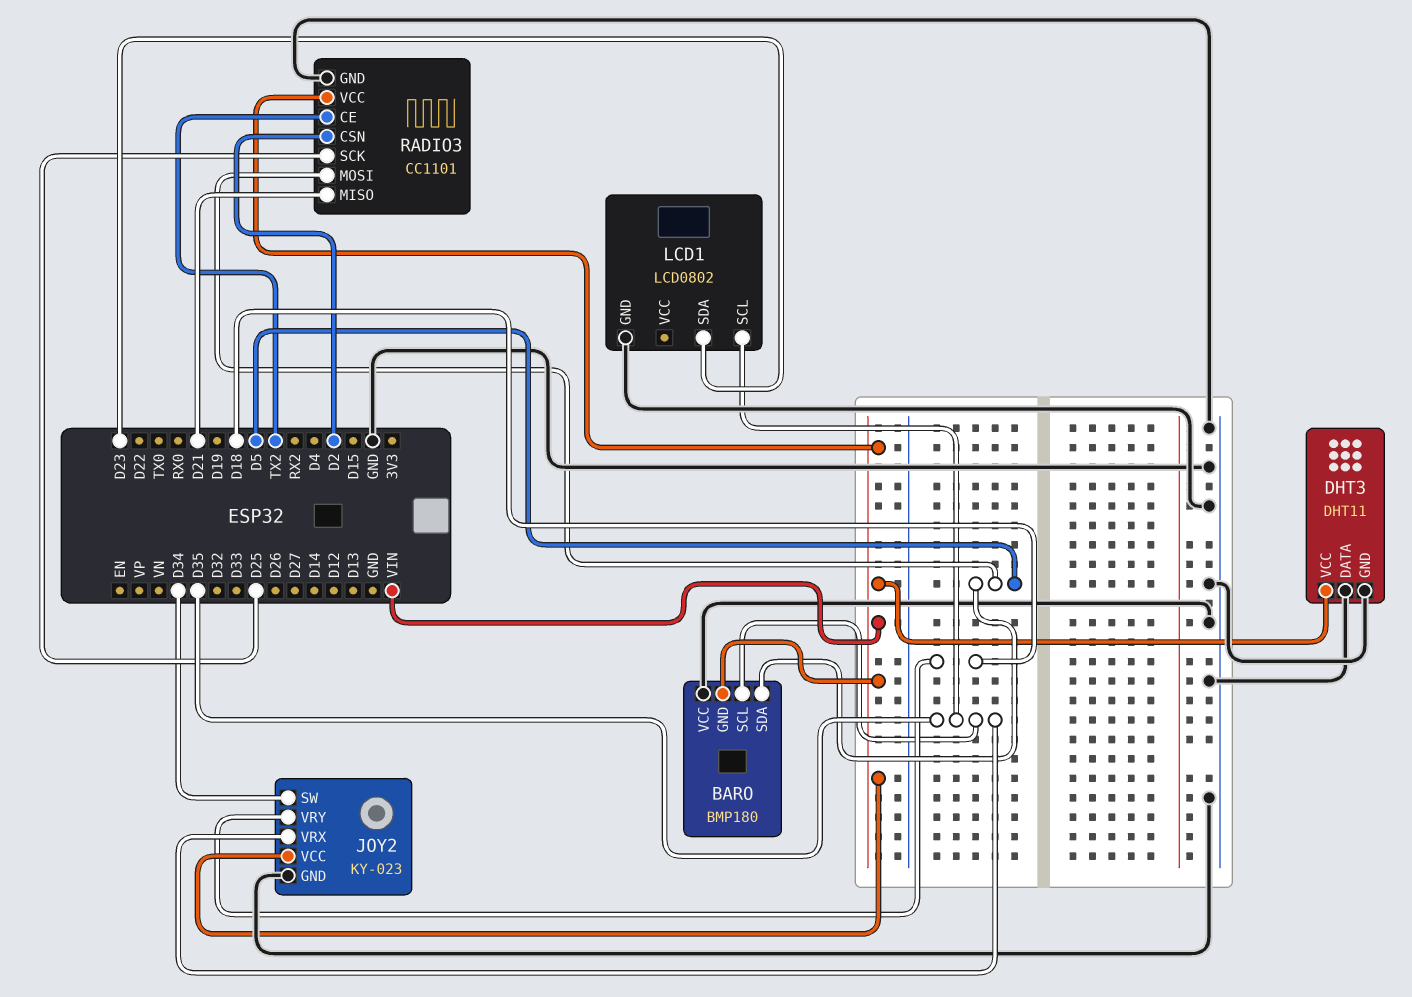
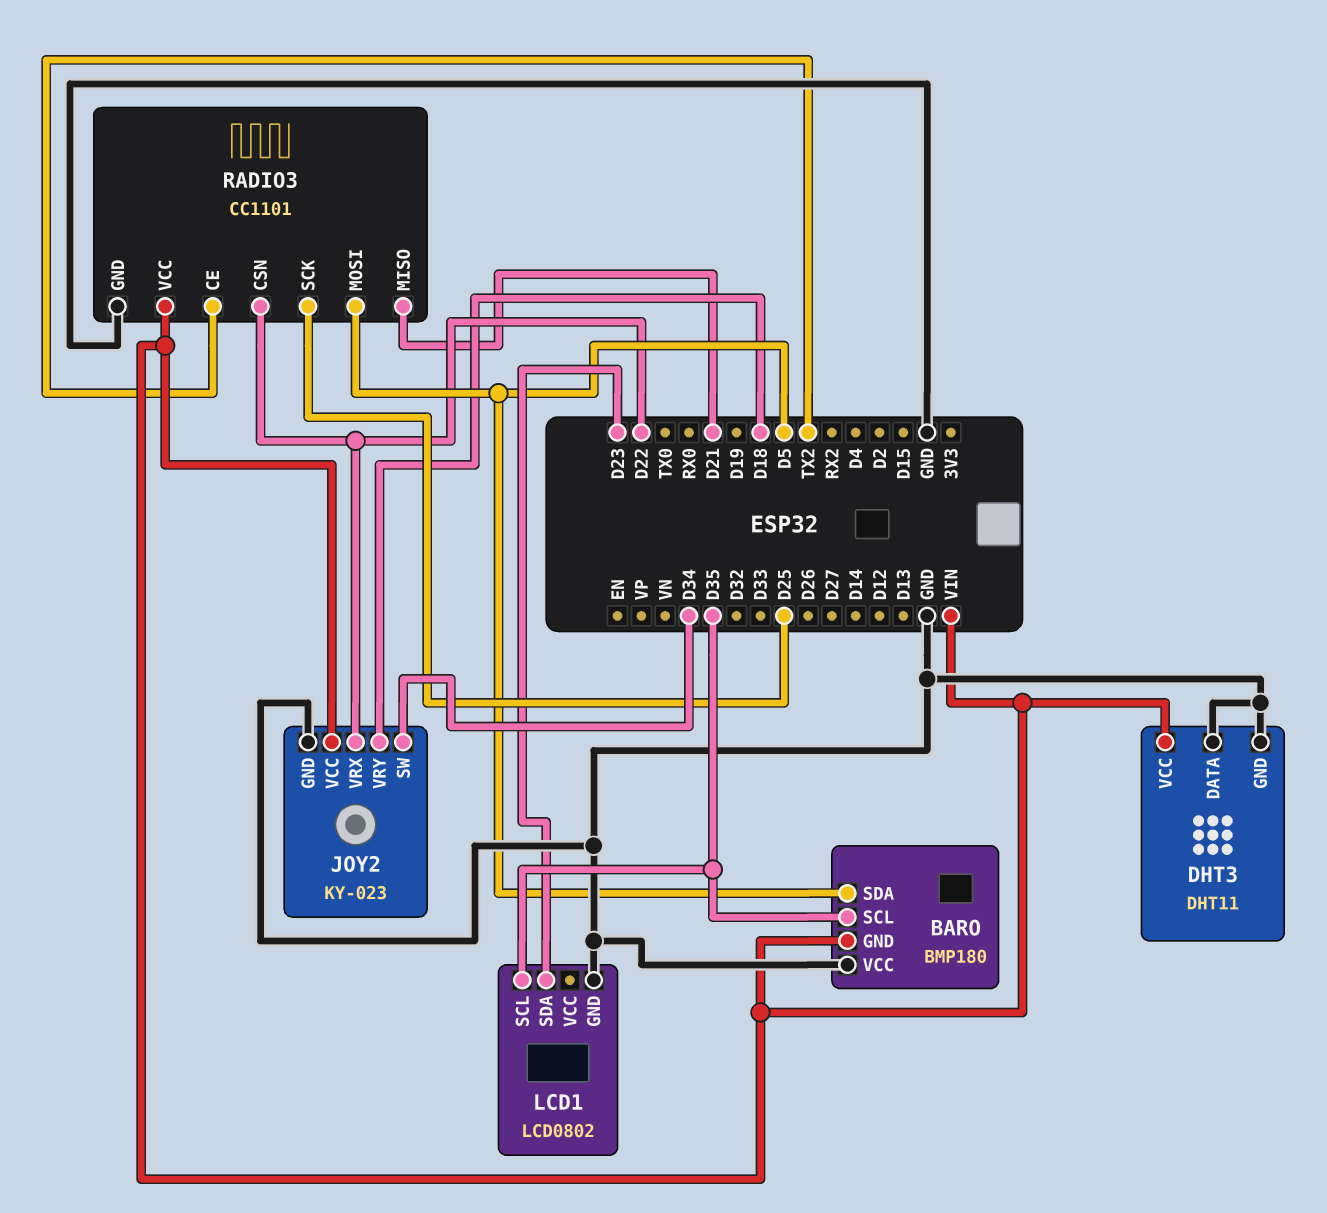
JOY2 pin VRX: D35 -> D22
RADIO3 pin CSN: D2 -> D22

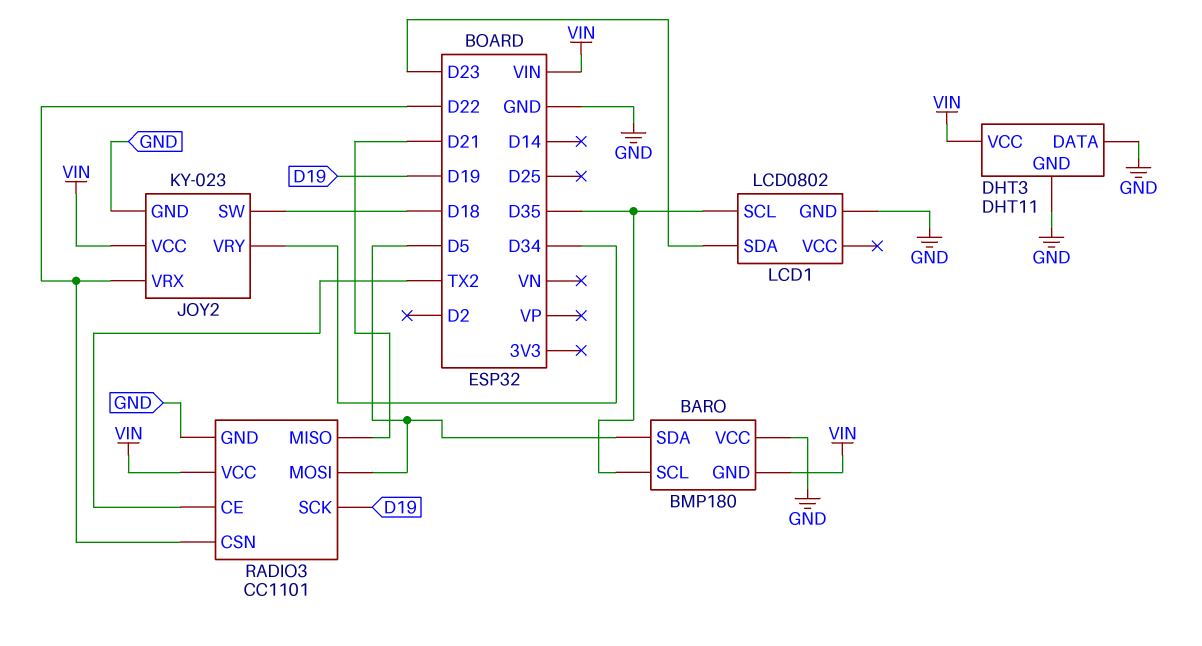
JOY2 pin SW: D34 -> D18
JOY2 pin VRY: D18 -> D34
RADIO3 pin SCK: D25 -> D19

